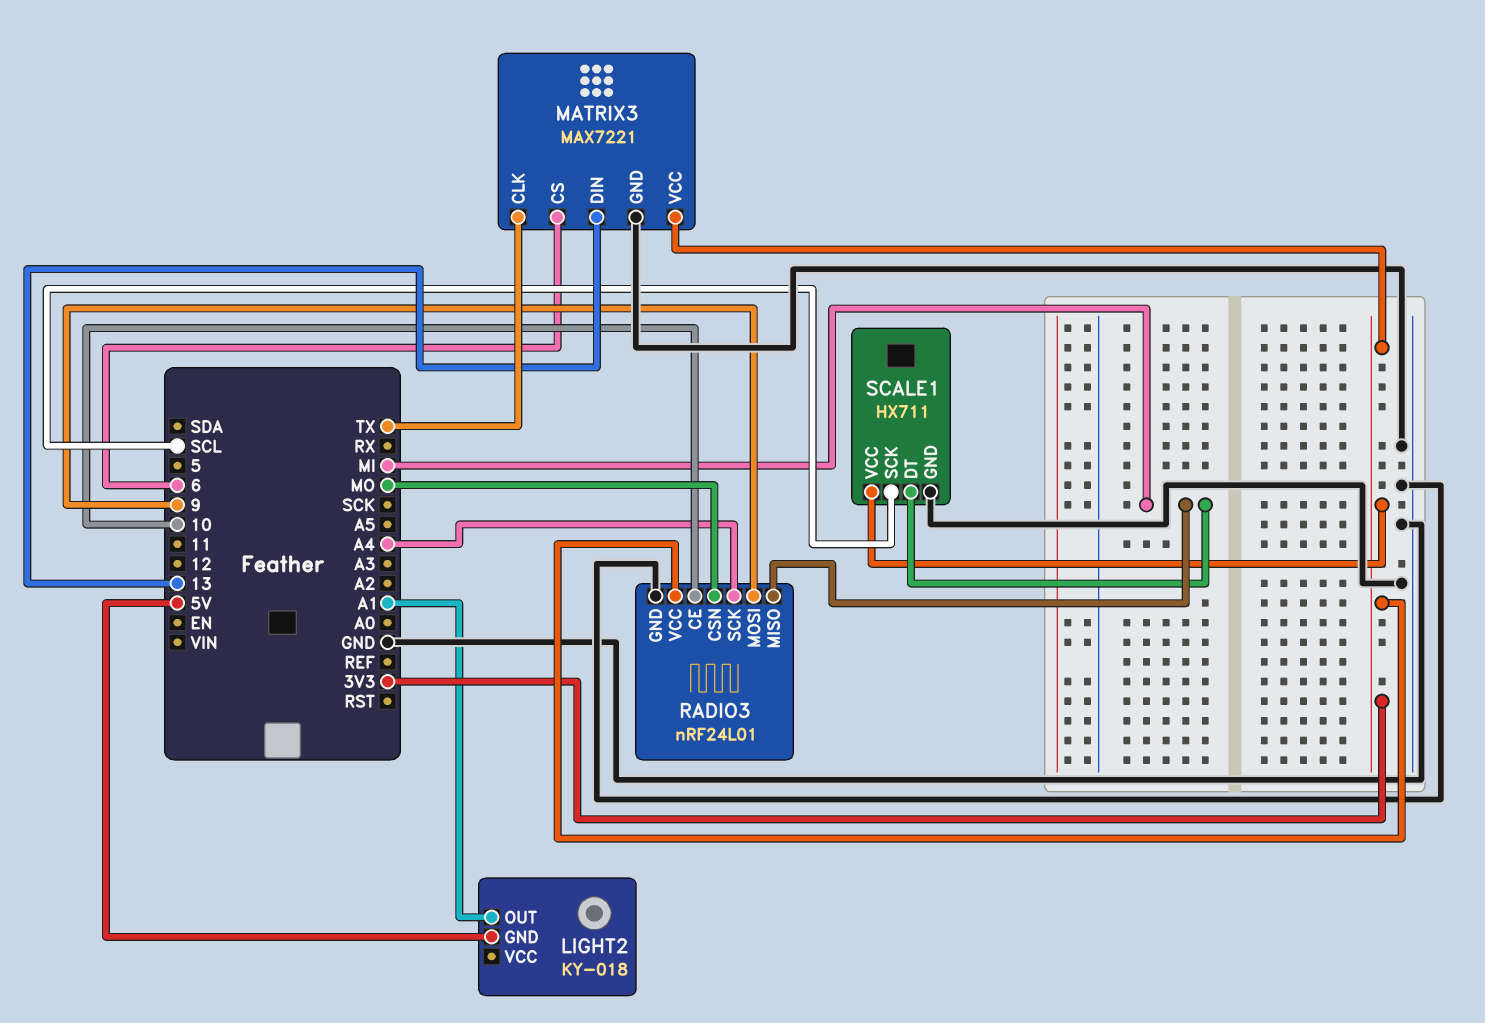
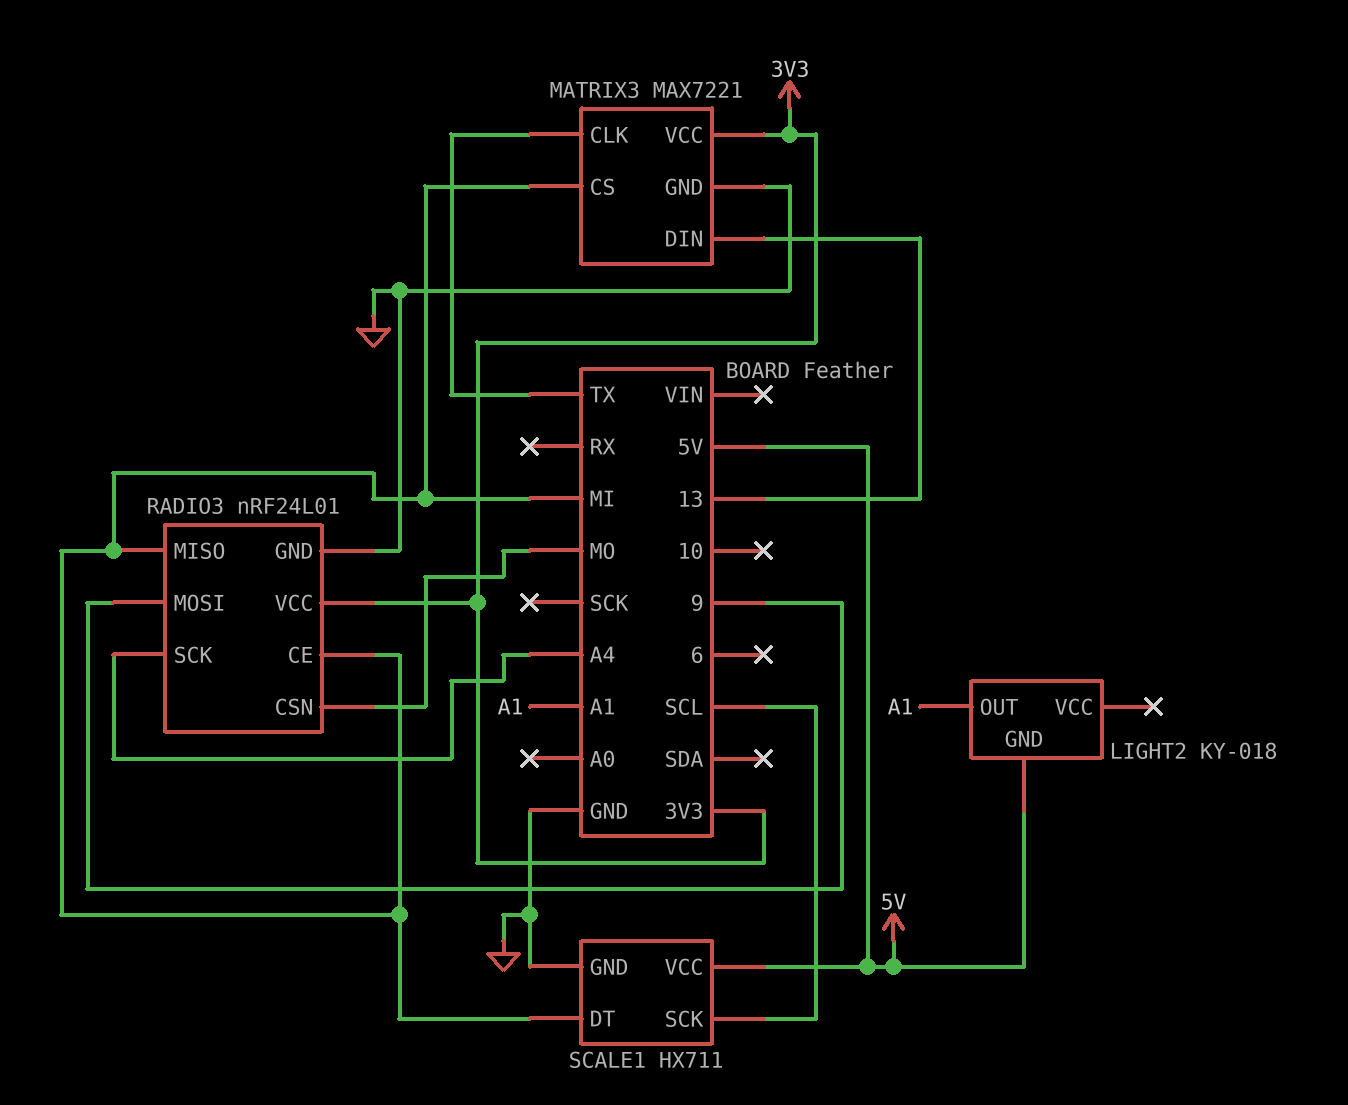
MATRIX3 pin CS: 6 -> MI
RADIO3 pin CE: 10 -> MI
SCALE1 pin VCC: 3V3 -> 5V

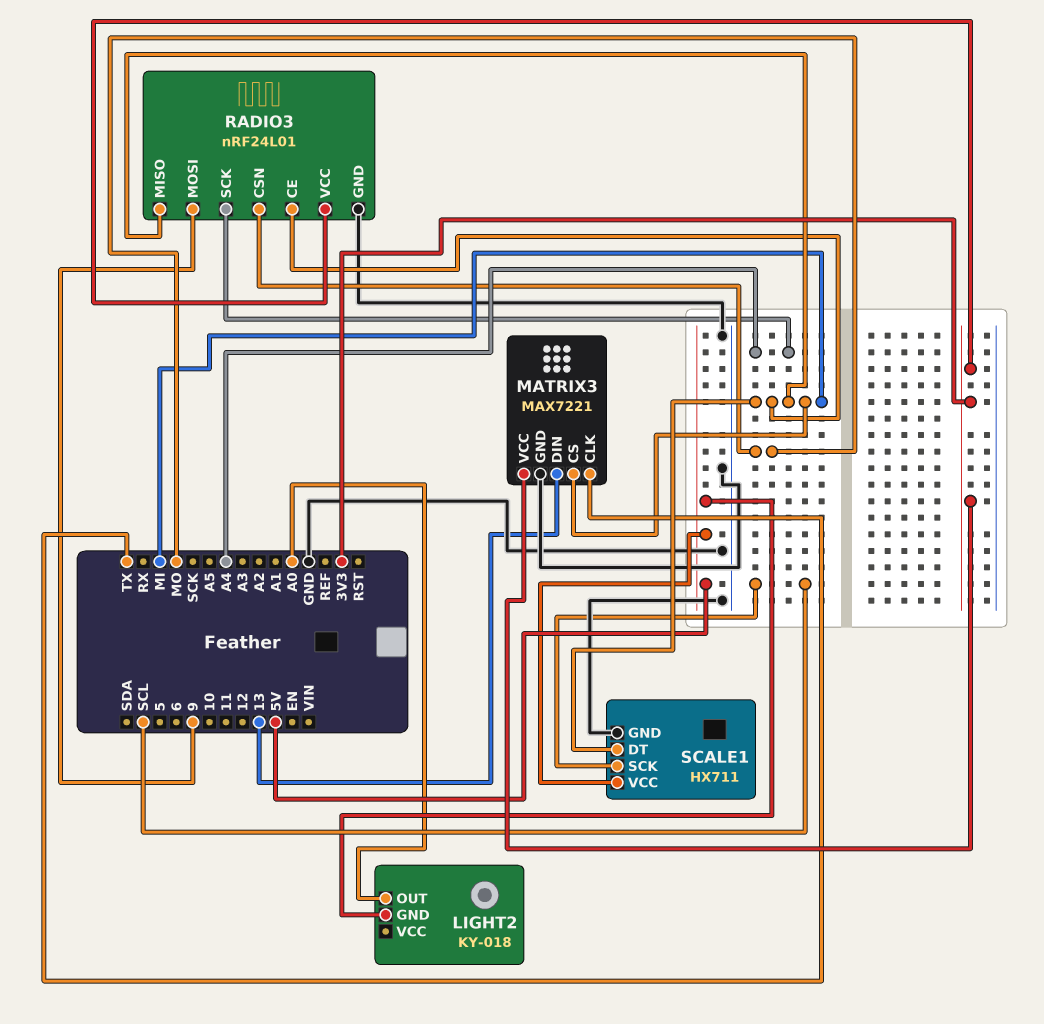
LIGHT2 pin OUT: A1 -> A0

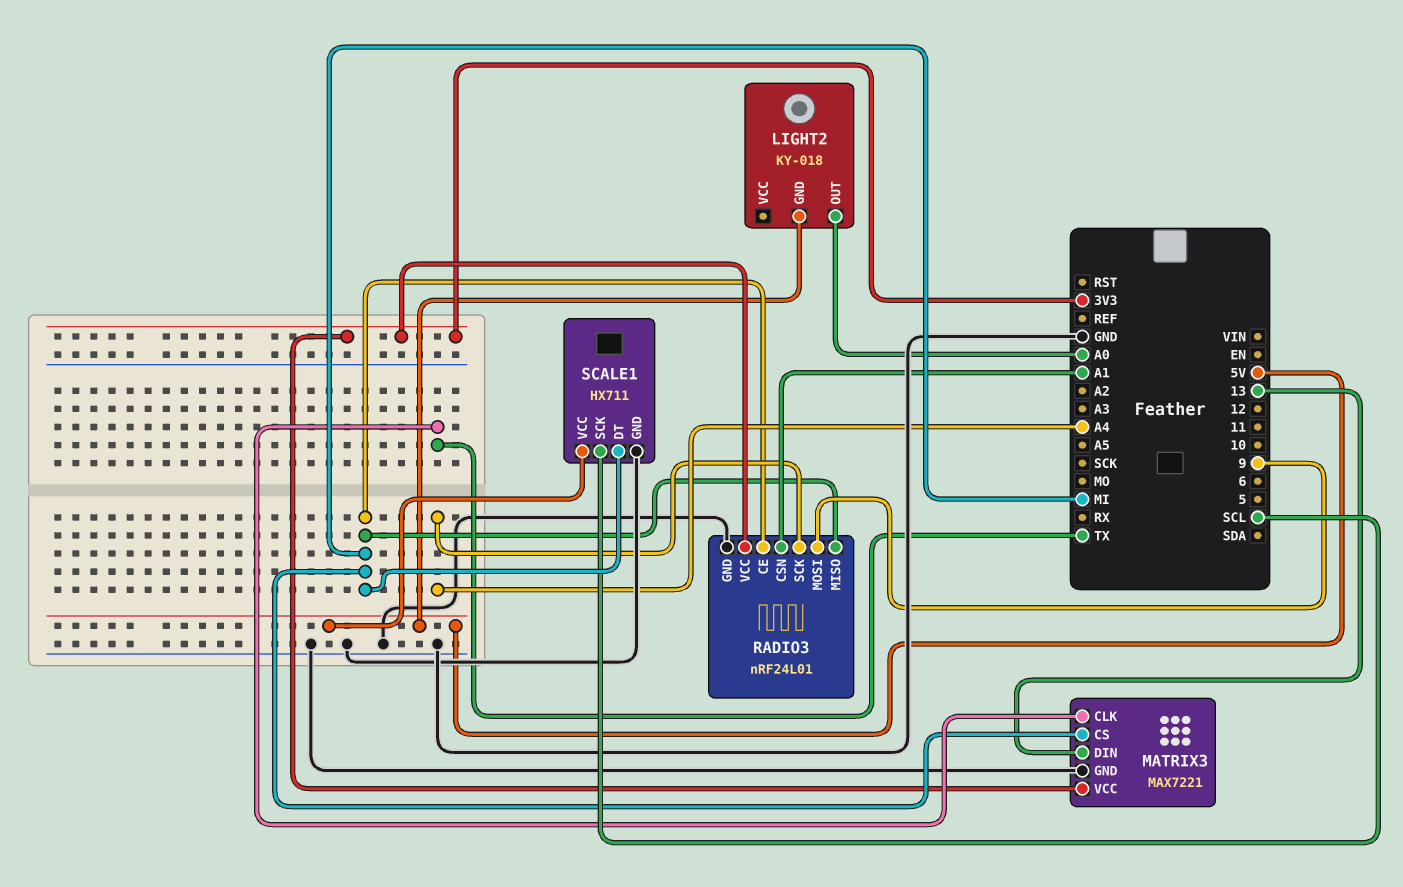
RADIO3 pin CSN: MO -> A1

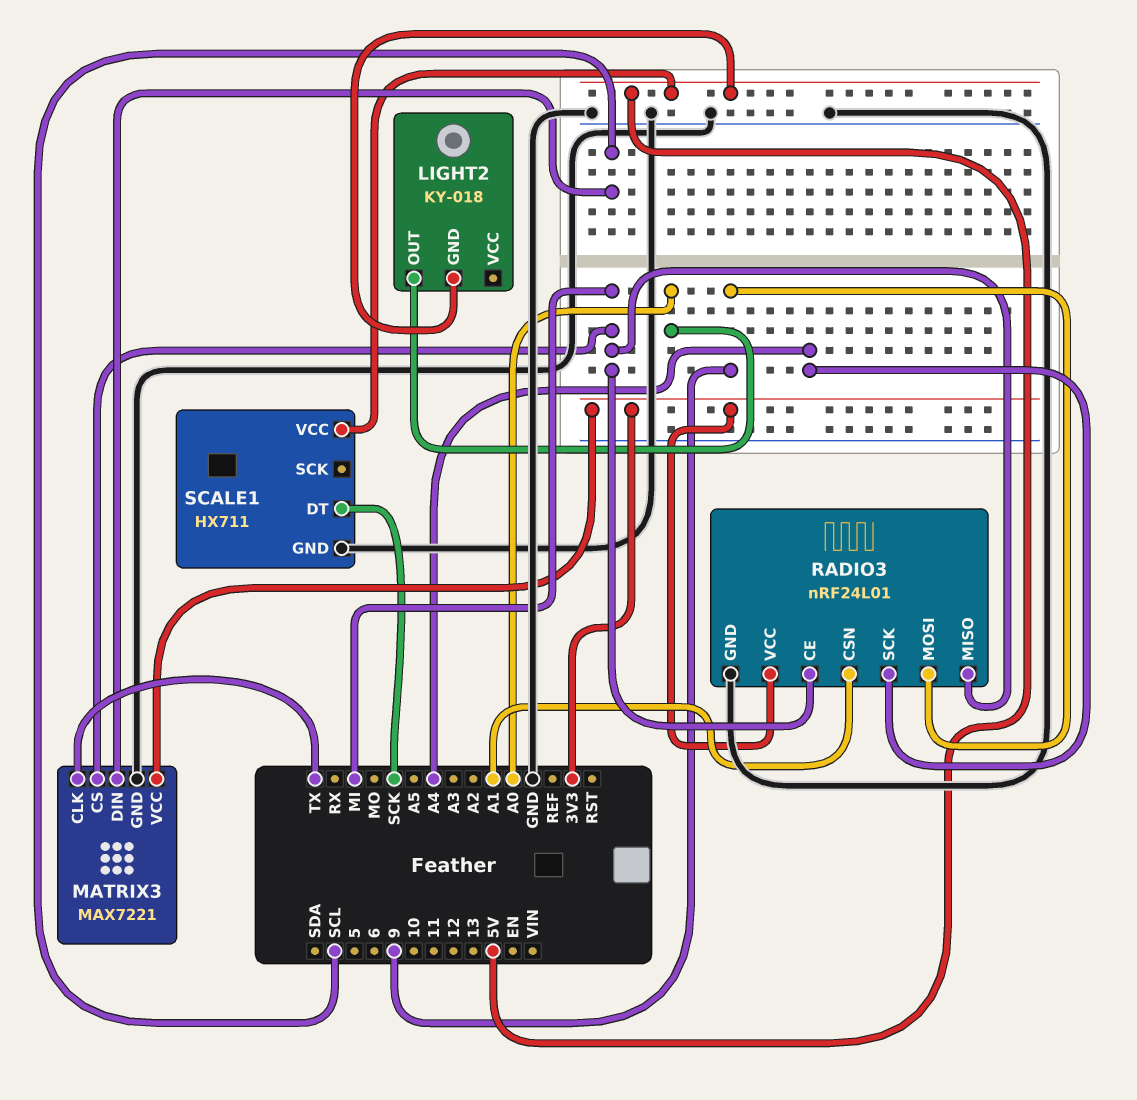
MATRIX3 pin DIN: 13 -> SCL
SCALE1 pin DT: MI -> SCK
SCALE1 pin SCK: SCL -> none

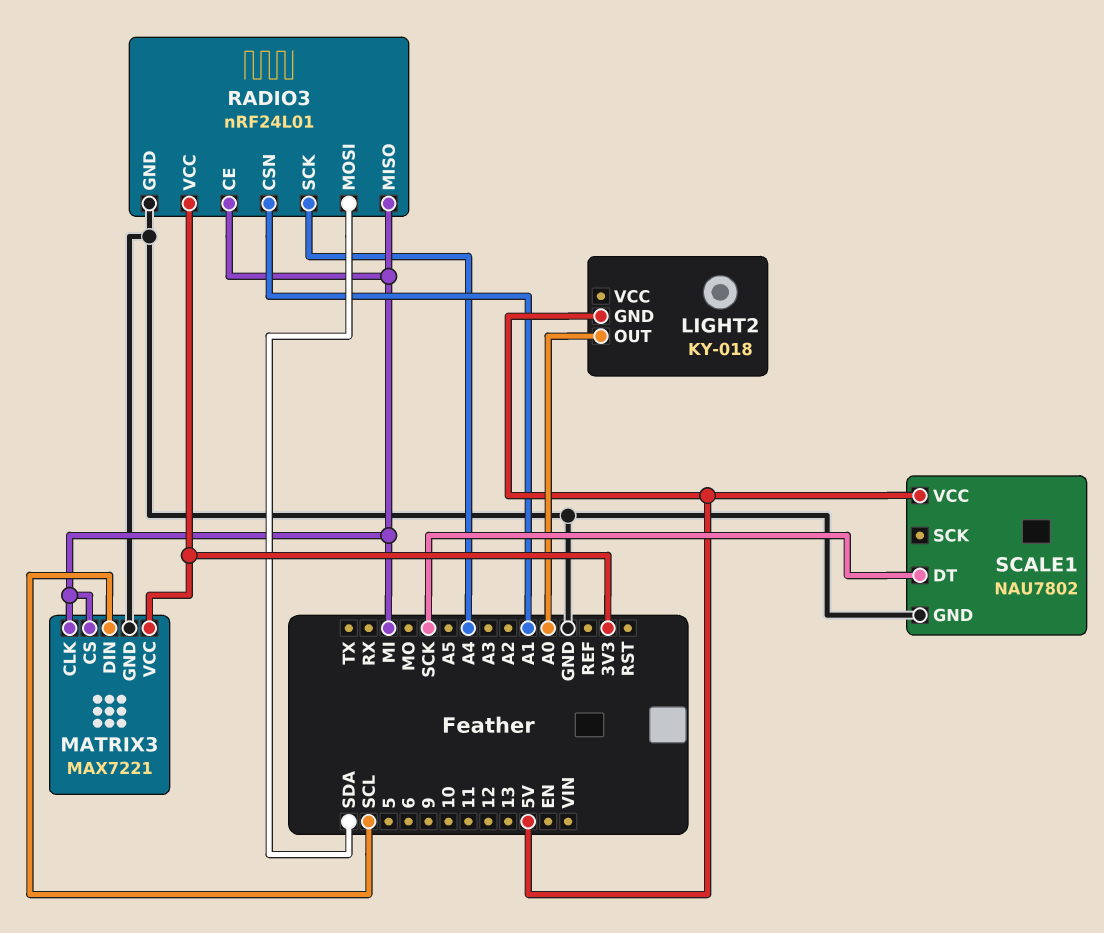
MATRIX3 pin CLK: TX -> MI
RADIO3 pin MOSI: 9 -> SDA
SCALE1: HX711 -> NAU7802

